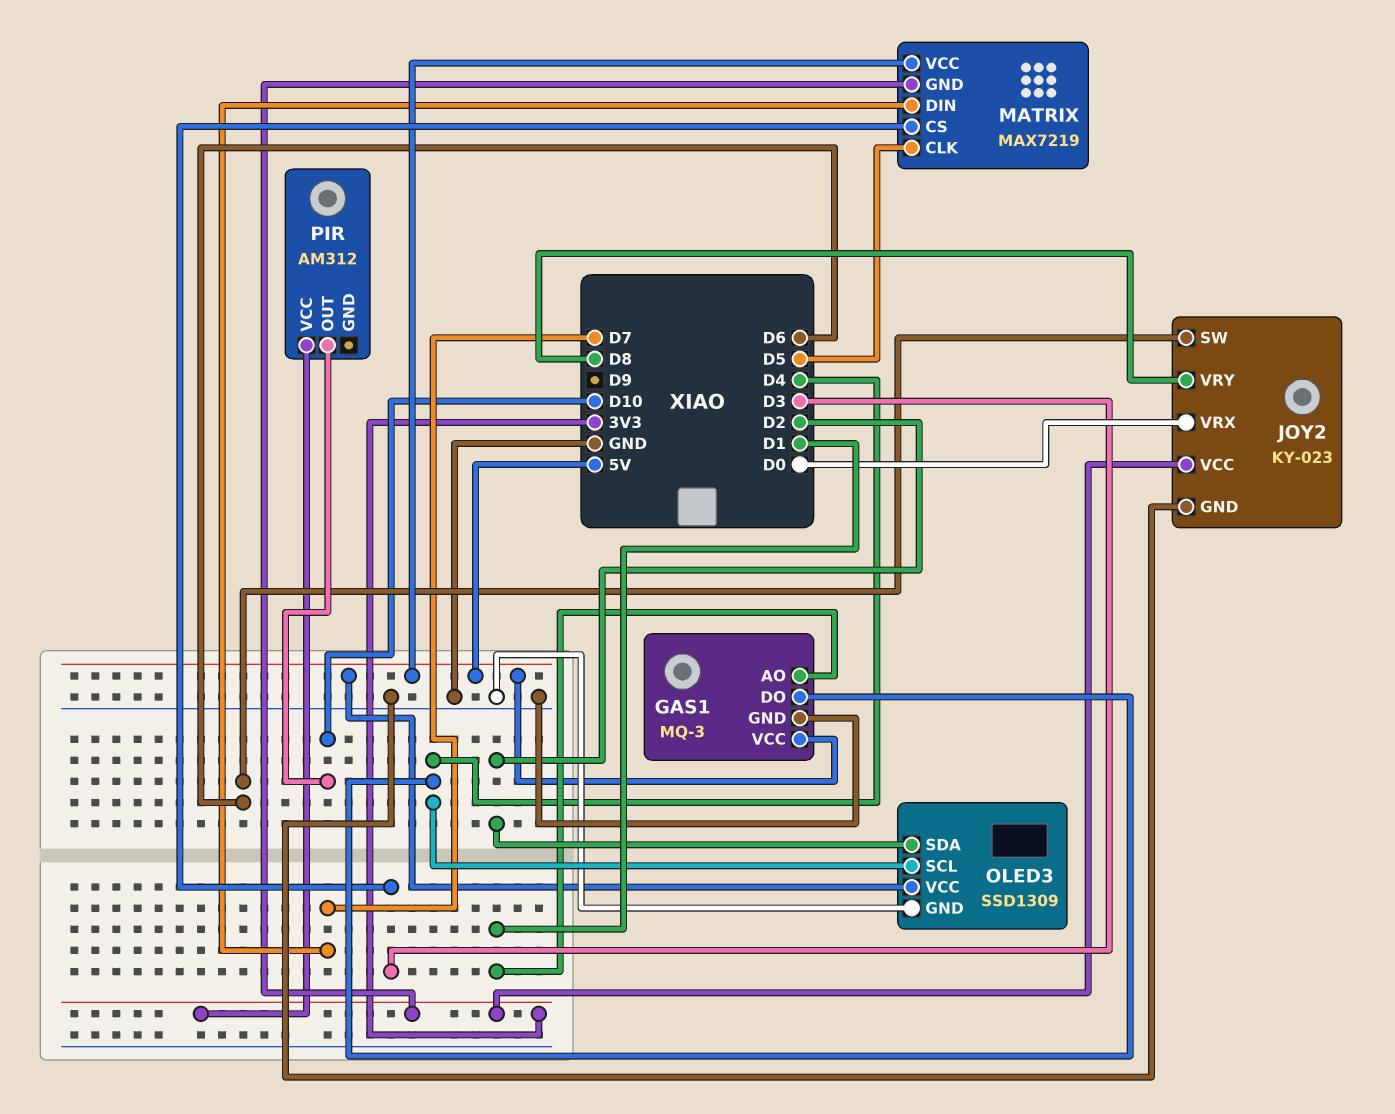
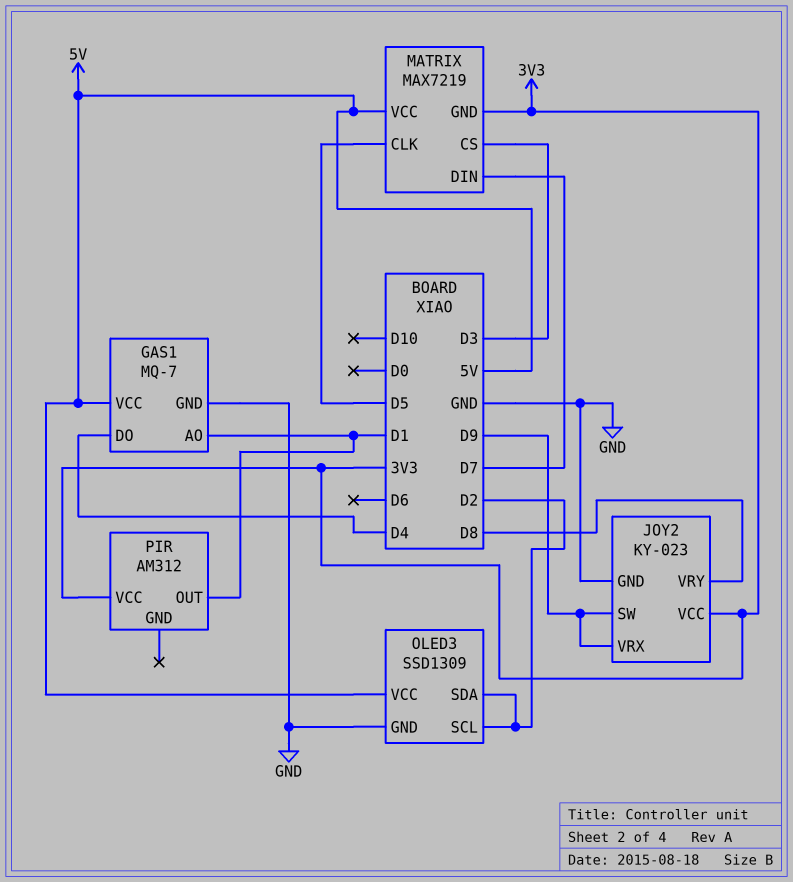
GAS1: MQ-3 -> MQ-7
JOY2 pin SW: D6 -> D9
JOY2 pin VRX: D0 -> D9
OLED3 pin SCL: D4 -> D2
PIR pin OUT: D10 -> D1

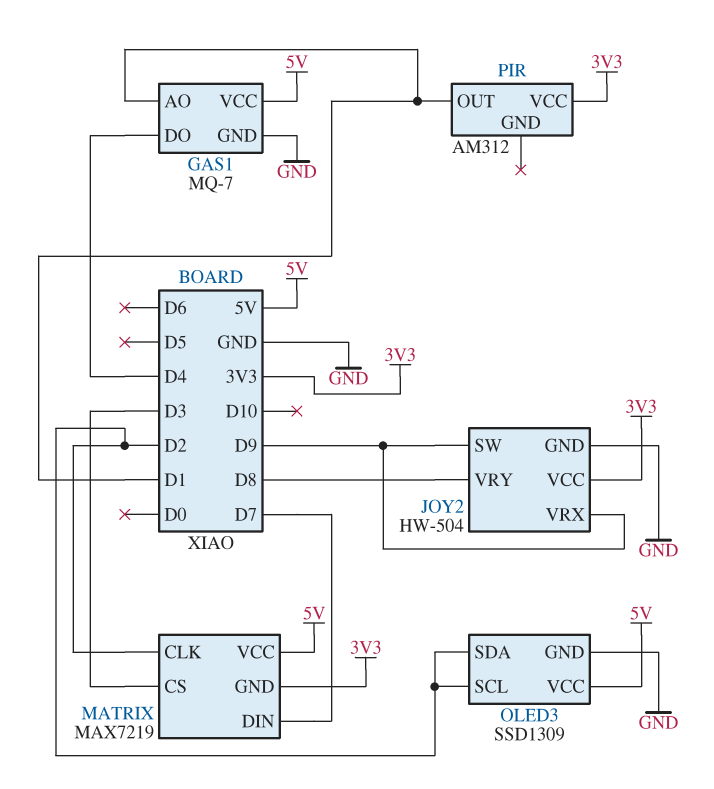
JOY2: KY-023 -> HW-504
MATRIX pin CLK: D5 -> D2

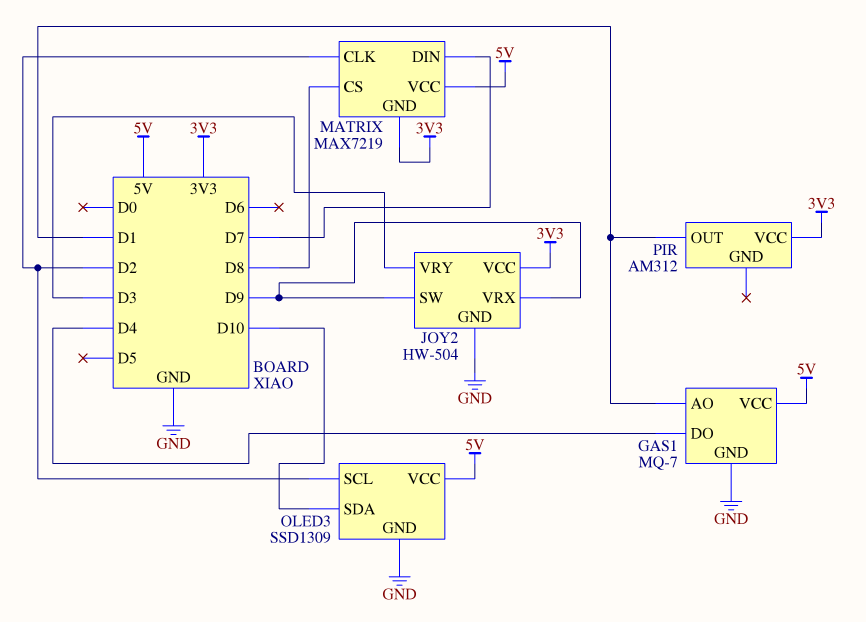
JOY2 pin VRY: D8 -> D3
MATRIX pin CS: D3 -> D8
OLED3 pin SDA: D2 -> D10

